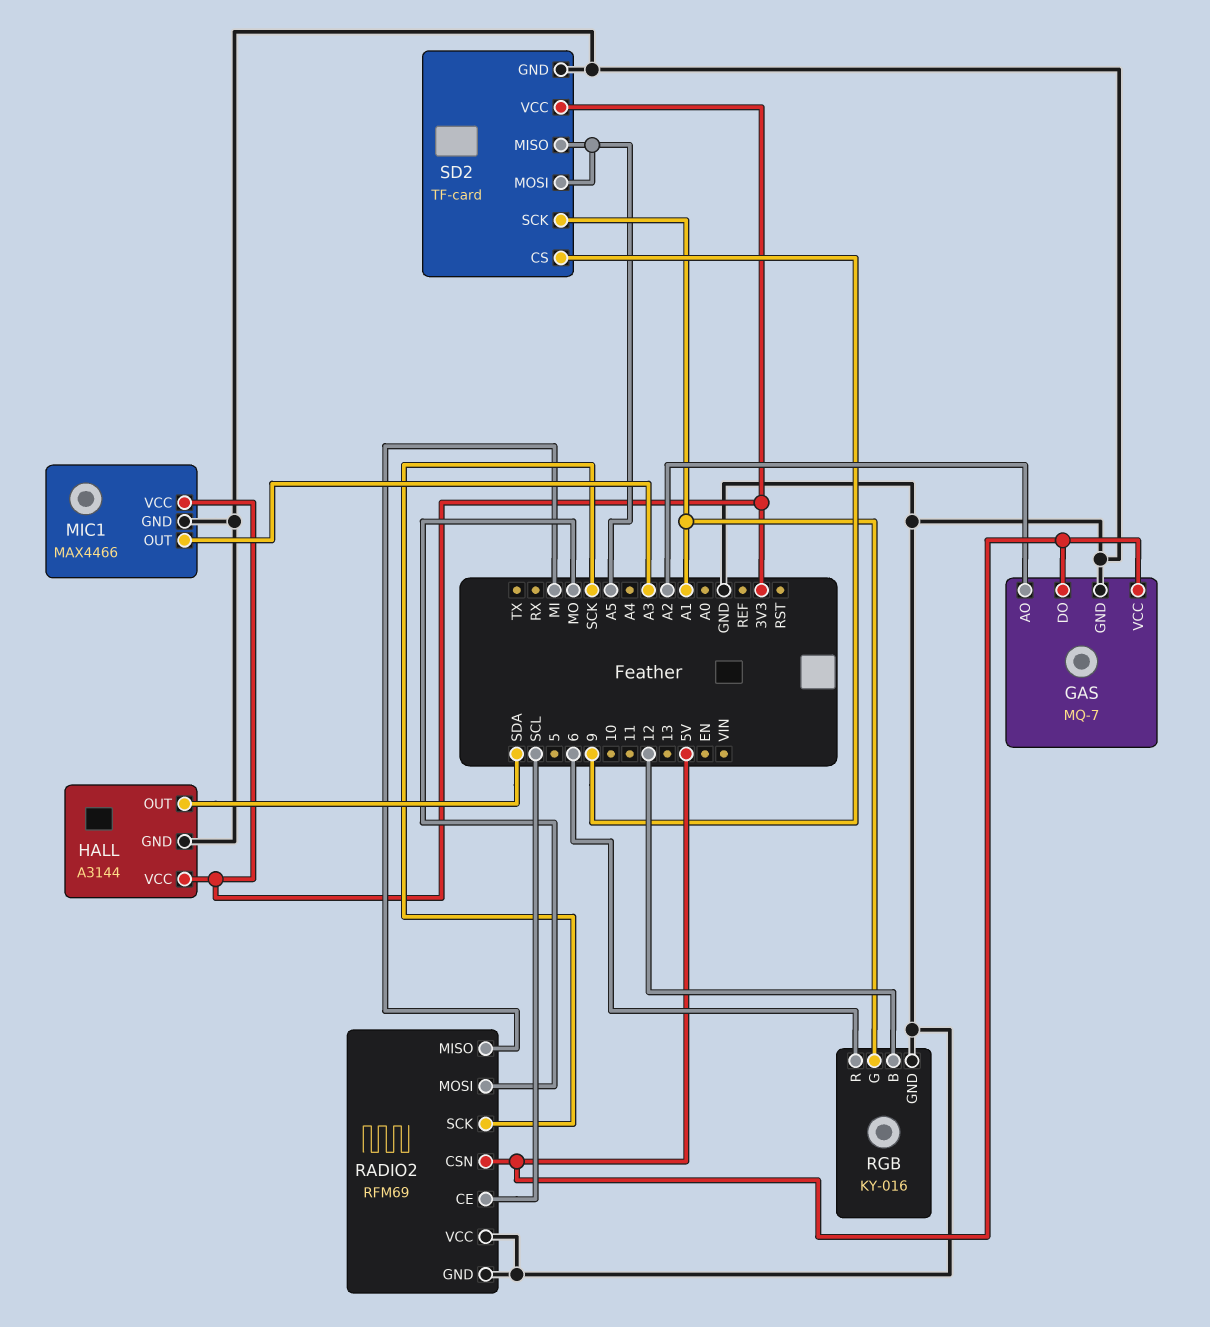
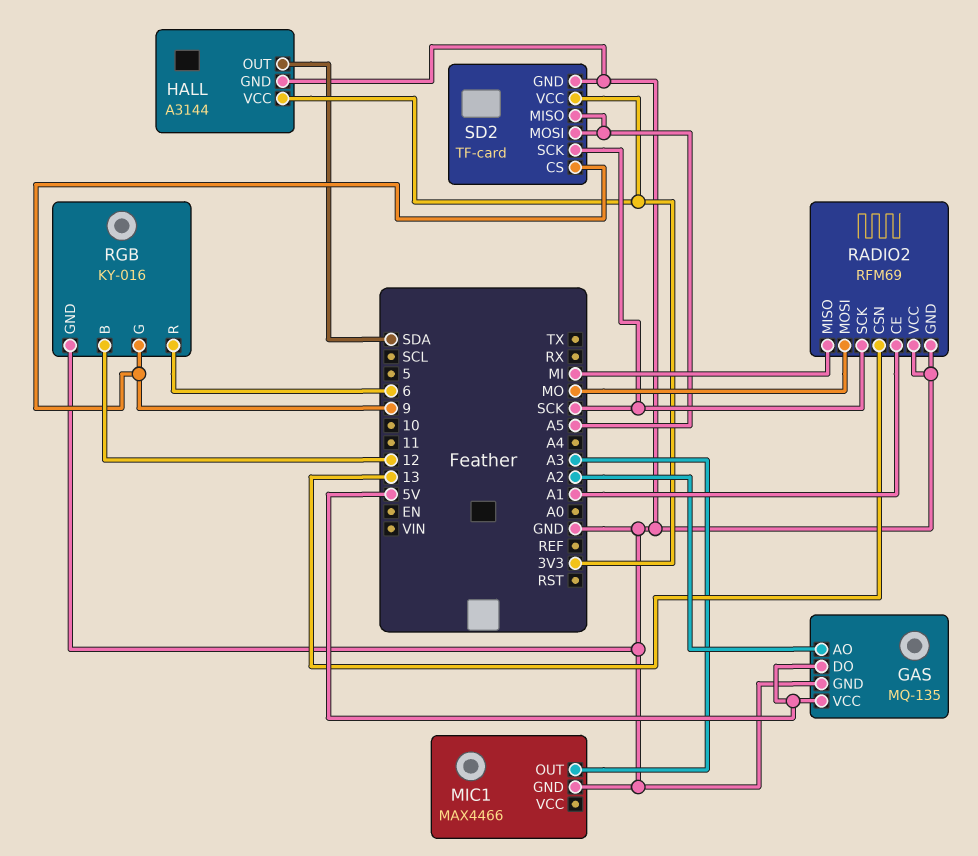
GAS: MQ-7 -> MQ-135
MIC1 pin VCC: 3V3 -> none
RADIO2 pin CE: SCL -> A1
RADIO2 pin CSN: 5V -> 13
RGB pin G: A1 -> 9
SD2 pin SCK: A1 -> SCK

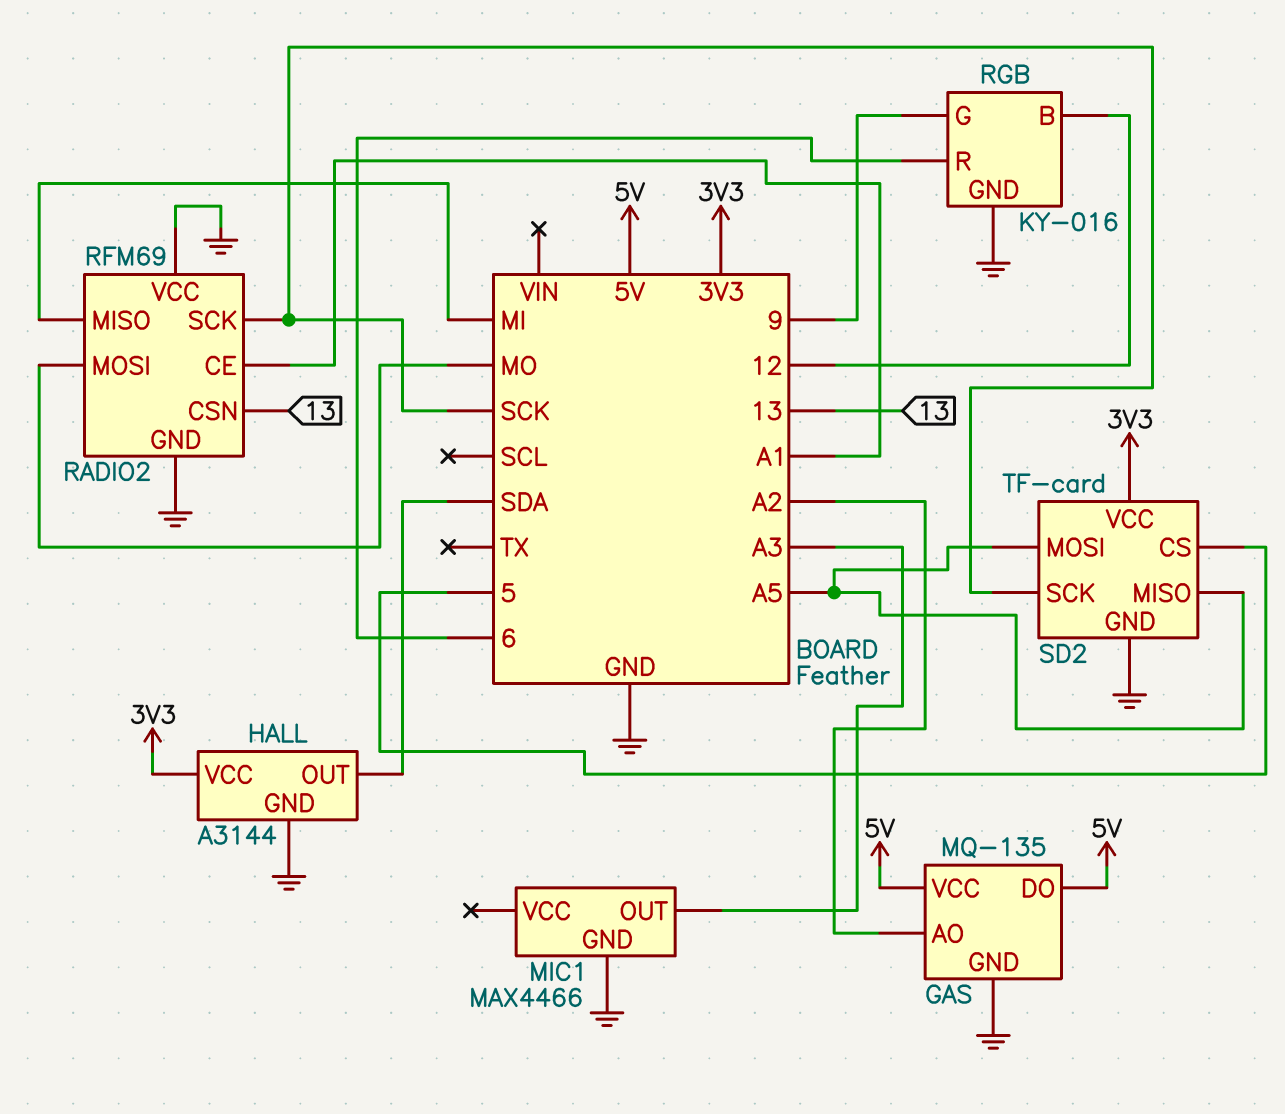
SD2 pin CS: 9 -> 5

